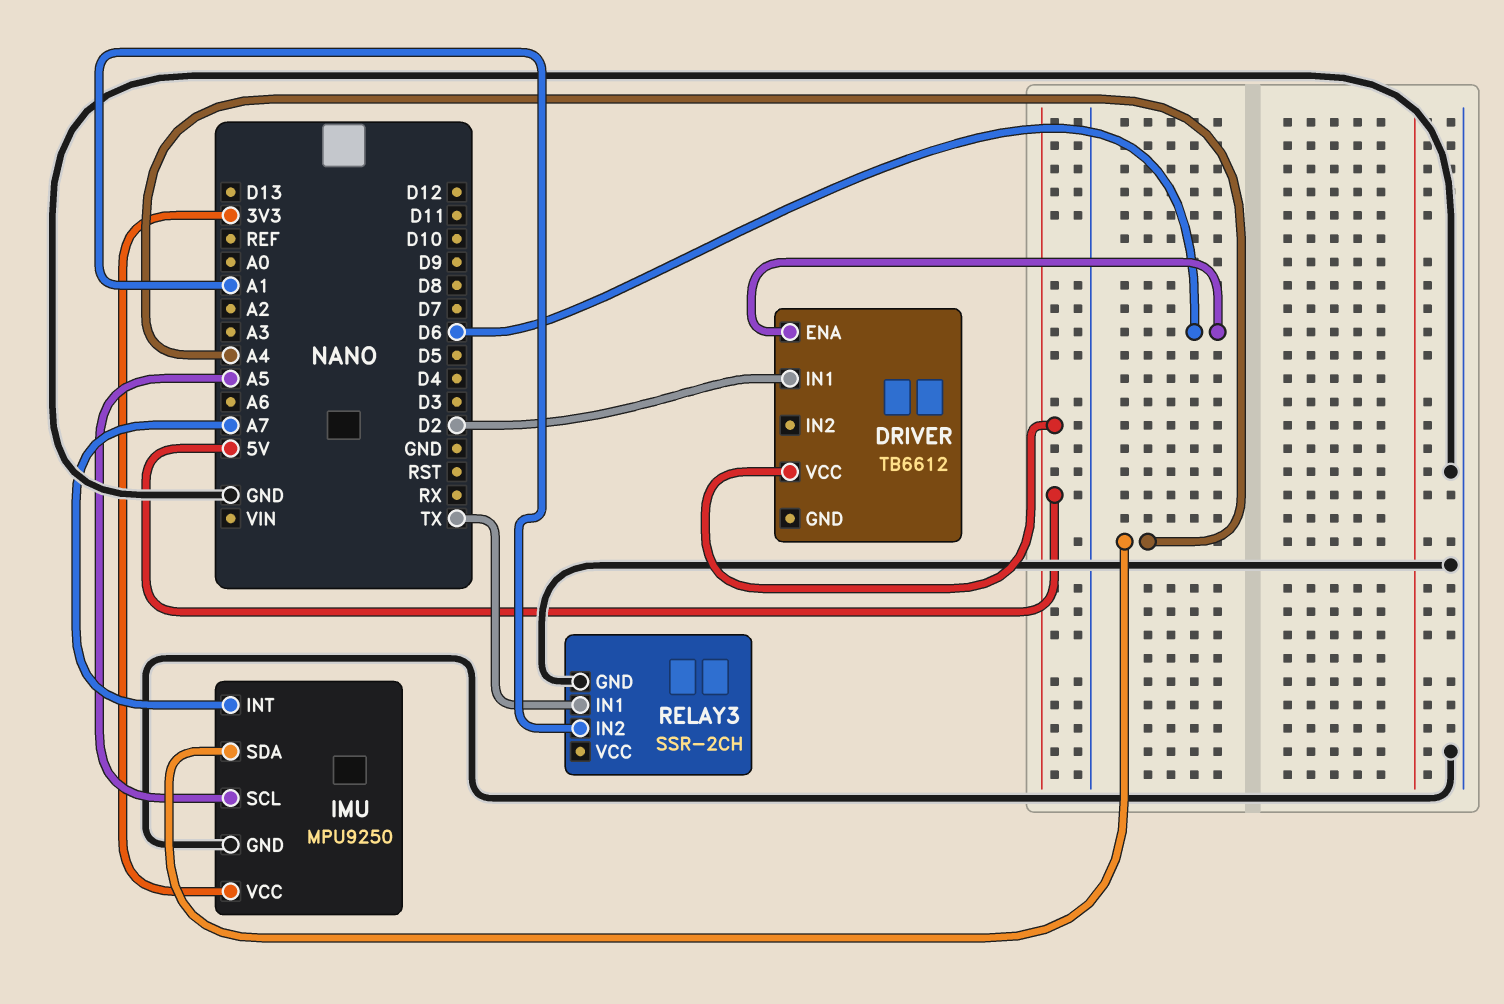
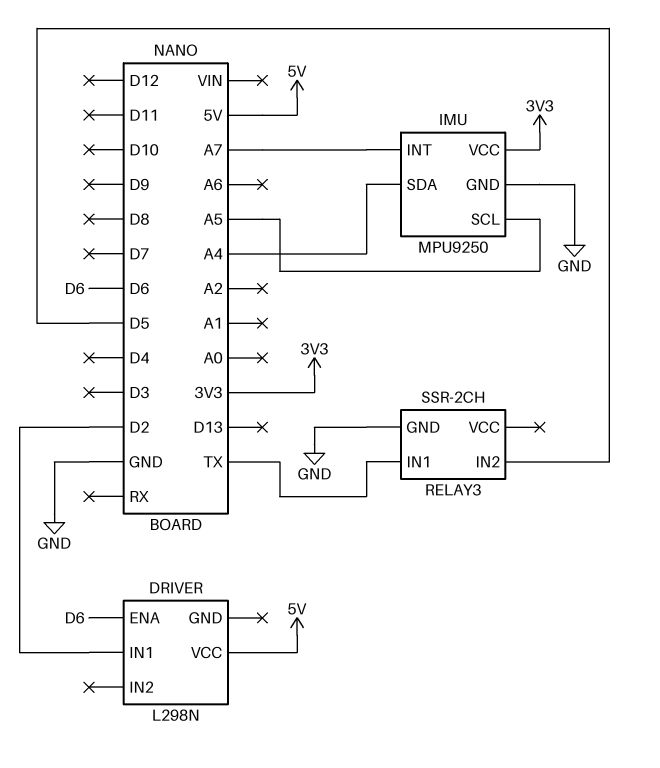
DRIVER: TB6612 -> L298N
RELAY3 pin IN2: A1 -> D5

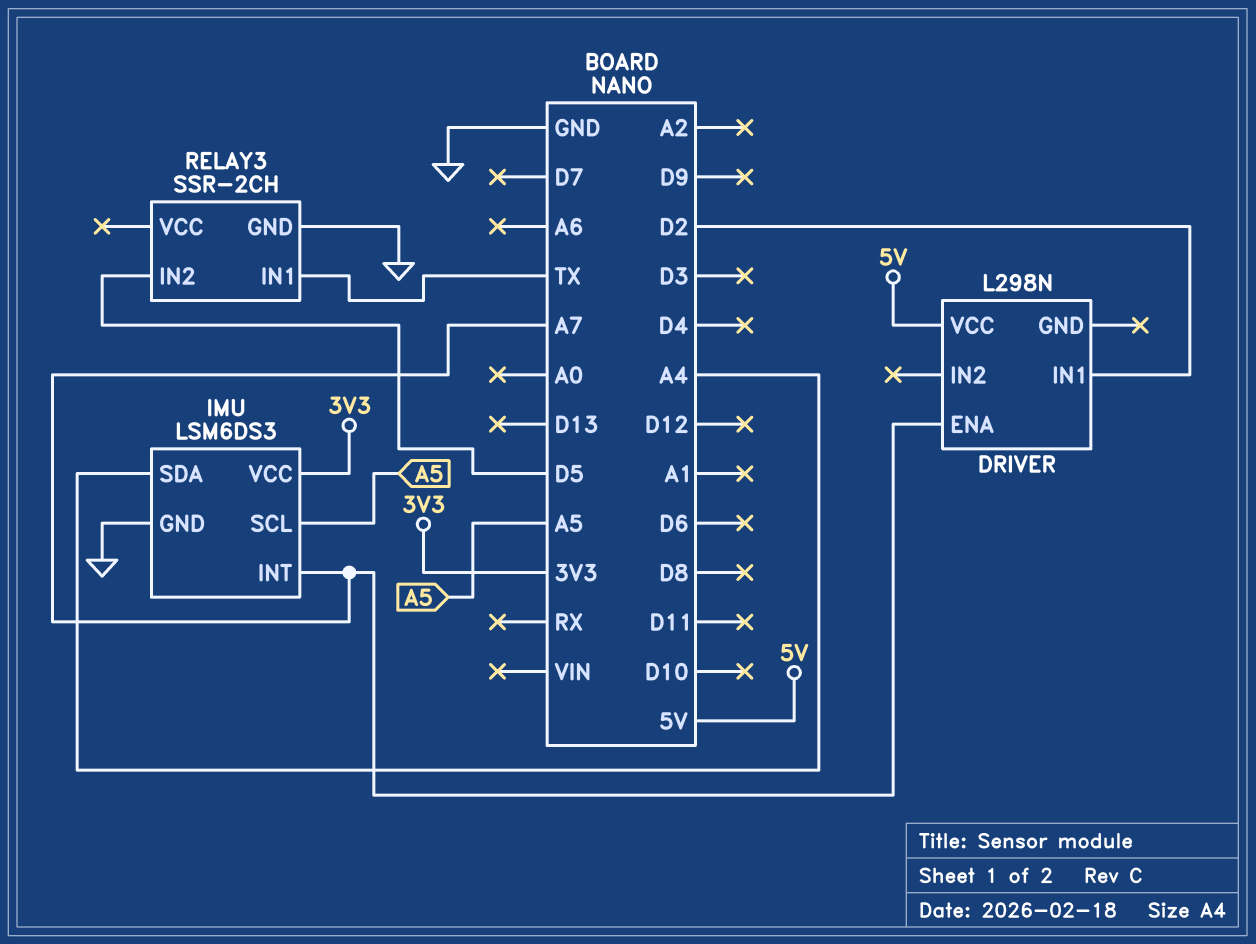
DRIVER pin ENA: D6 -> A7
IMU: MPU9250 -> LSM6DS3

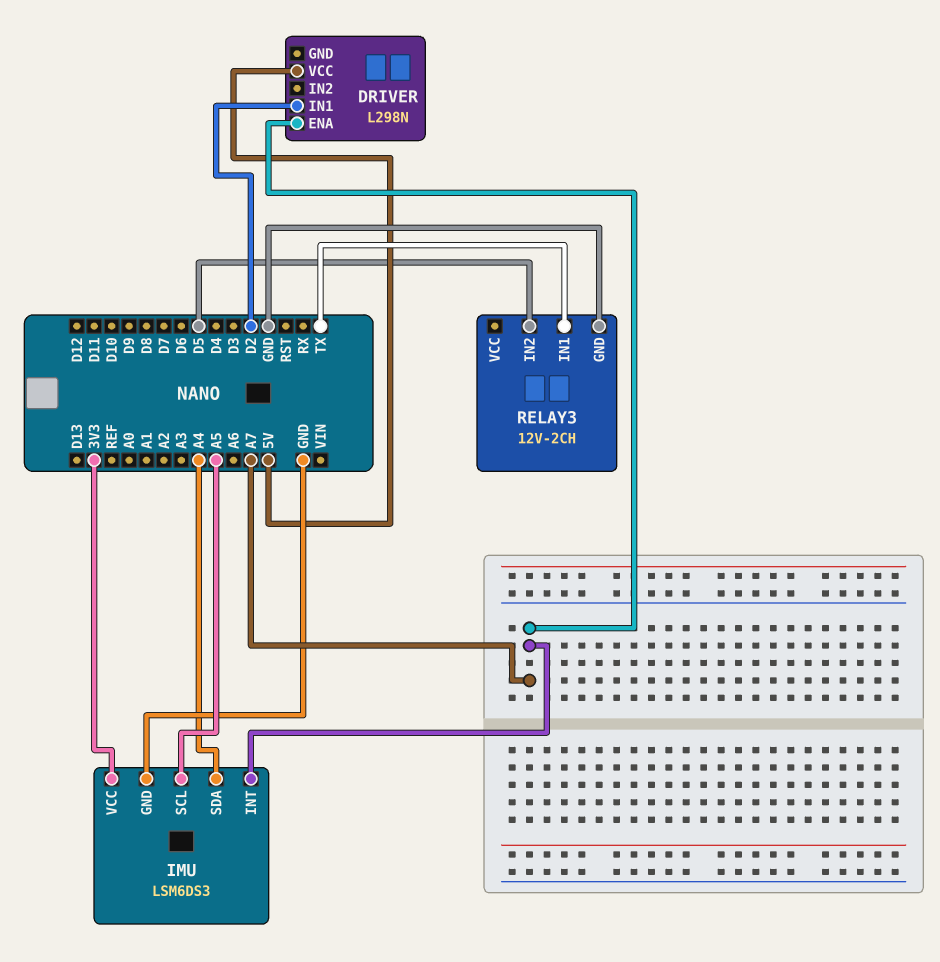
RELAY3: SSR-2CH -> 12V-2CH

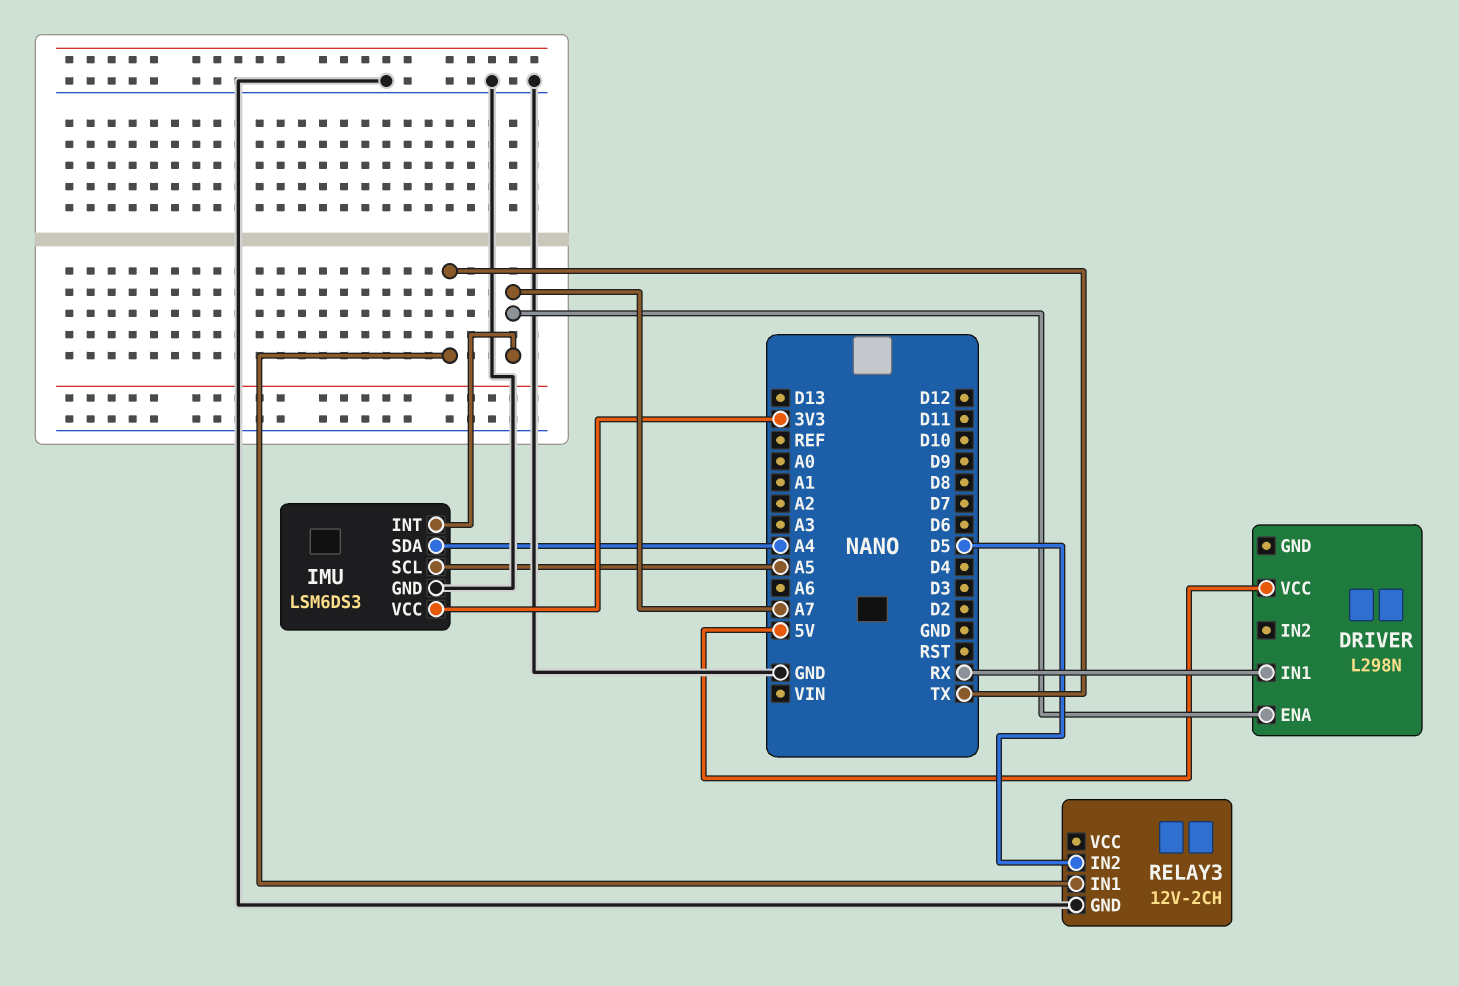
DRIVER pin IN1: D2 -> RX

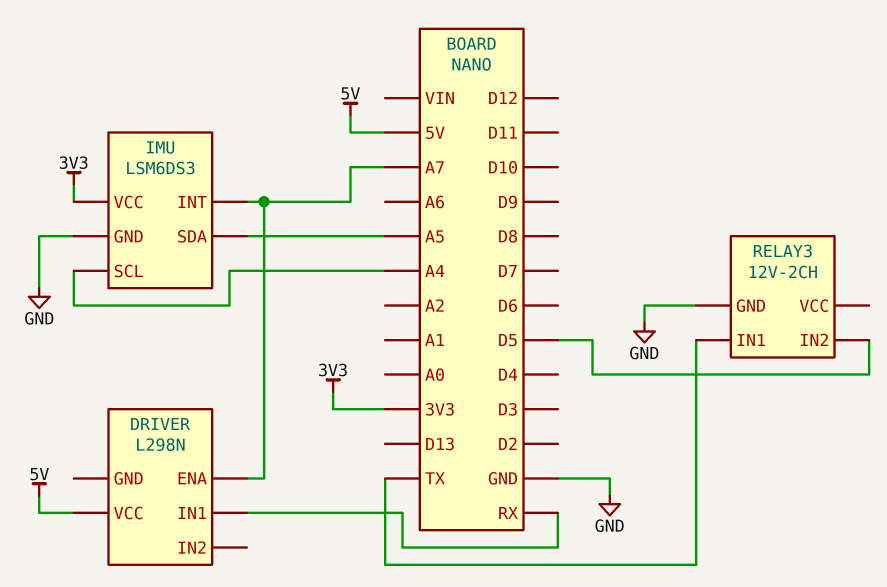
IMU pin SCL: A5 -> A4
IMU pin SDA: A4 -> A5

